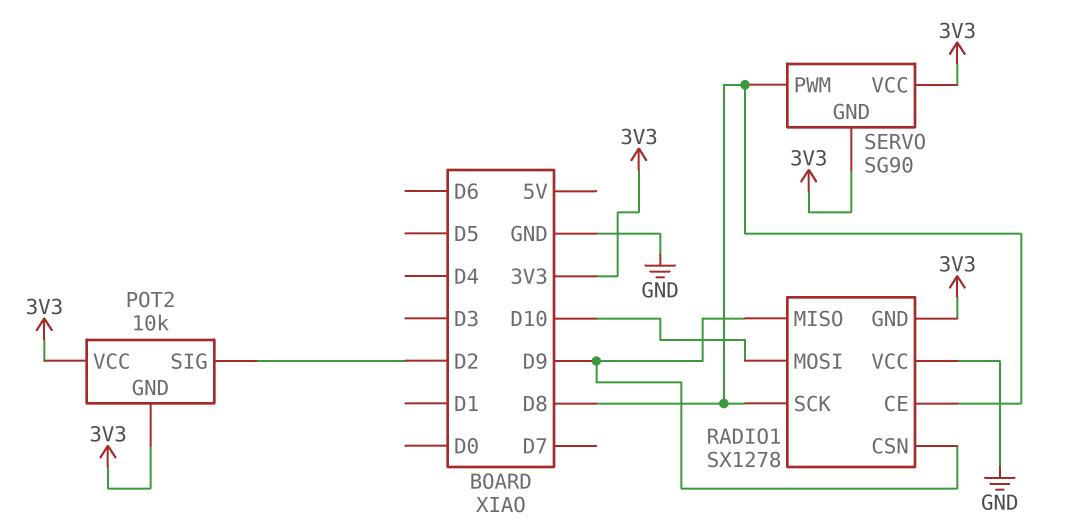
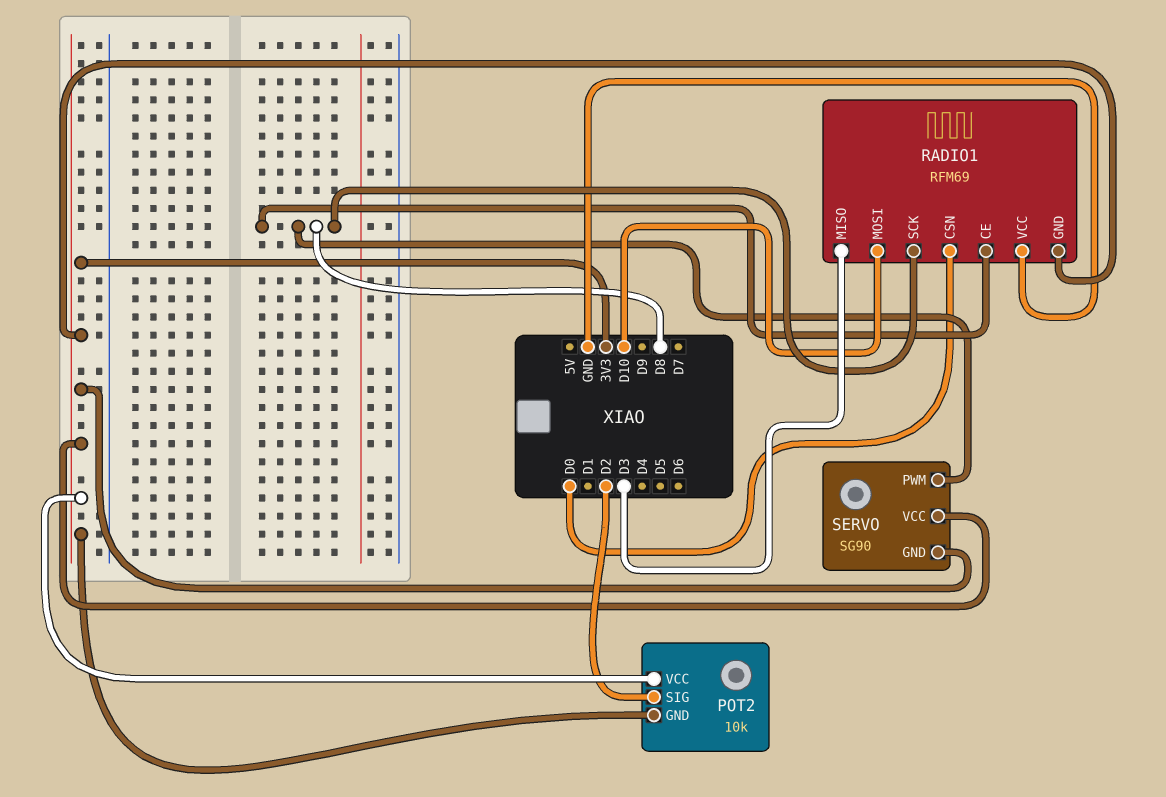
RADIO1: SX1278 -> RFM69
RADIO1 pin CSN: D9 -> D0
RADIO1 pin MISO: D9 -> D3

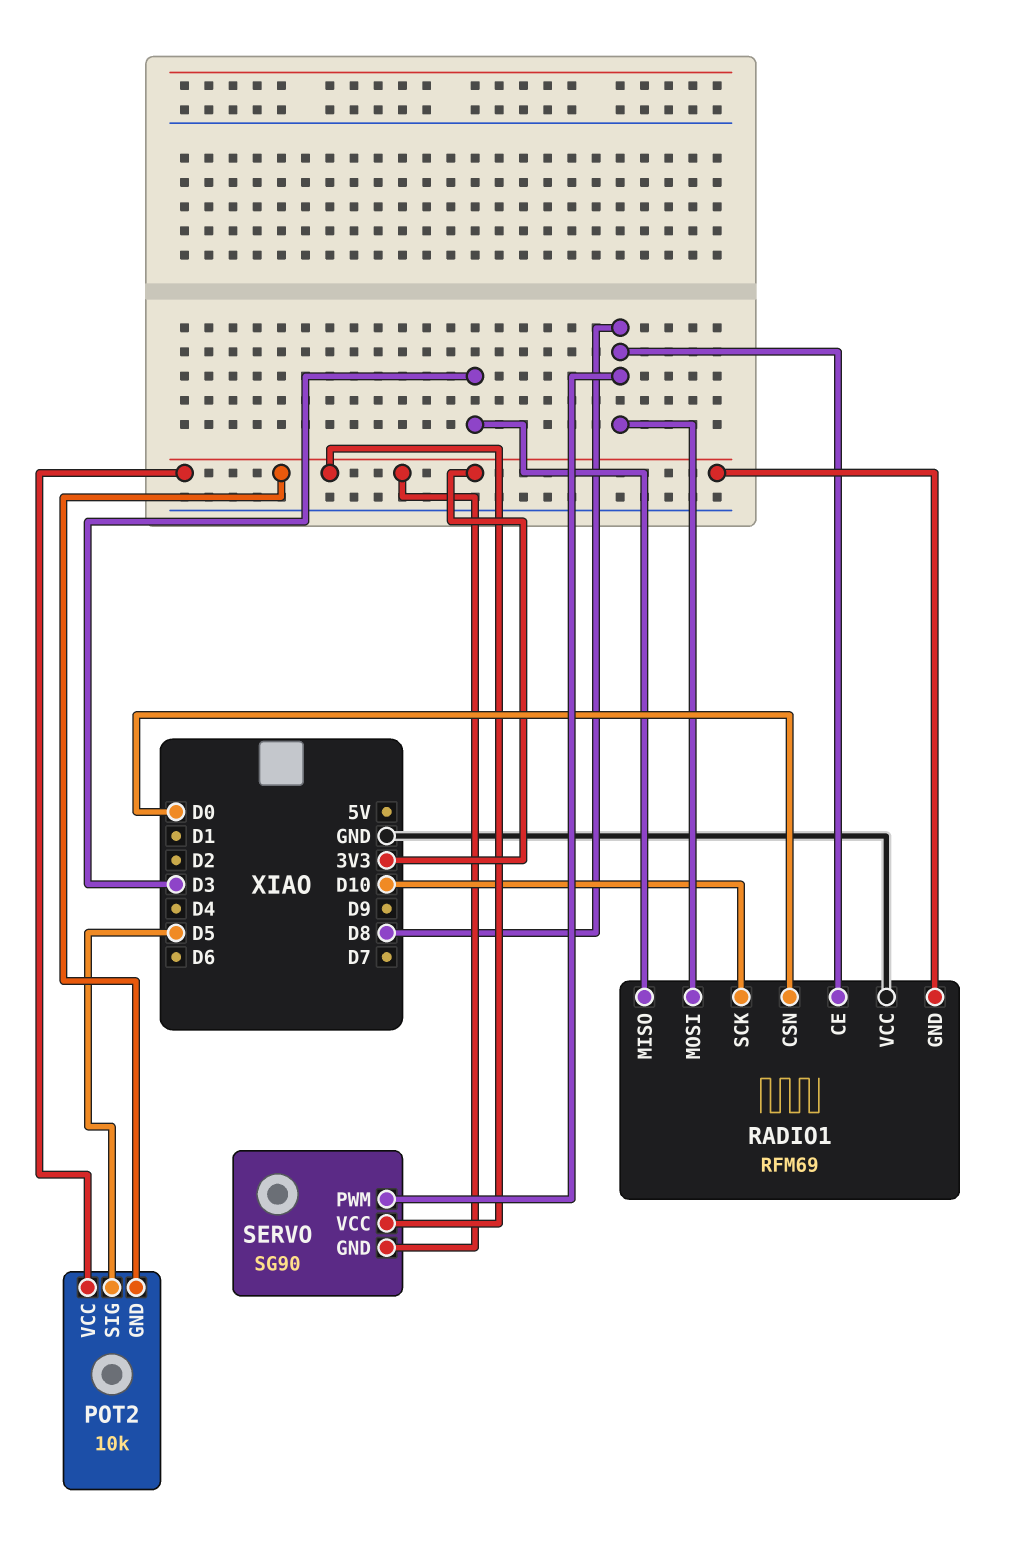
POT2 pin SIG: D2 -> D5
RADIO1 pin MOSI: D10 -> D8
RADIO1 pin SCK: D8 -> D10

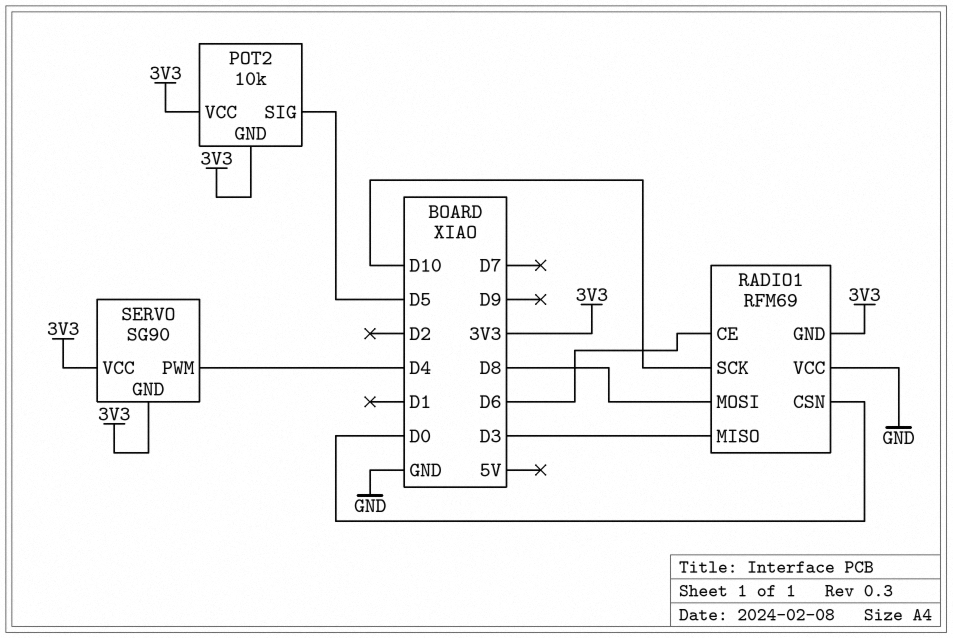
RADIO1 pin CE: D8 -> D6
SERVO pin PWM: D8 -> D4

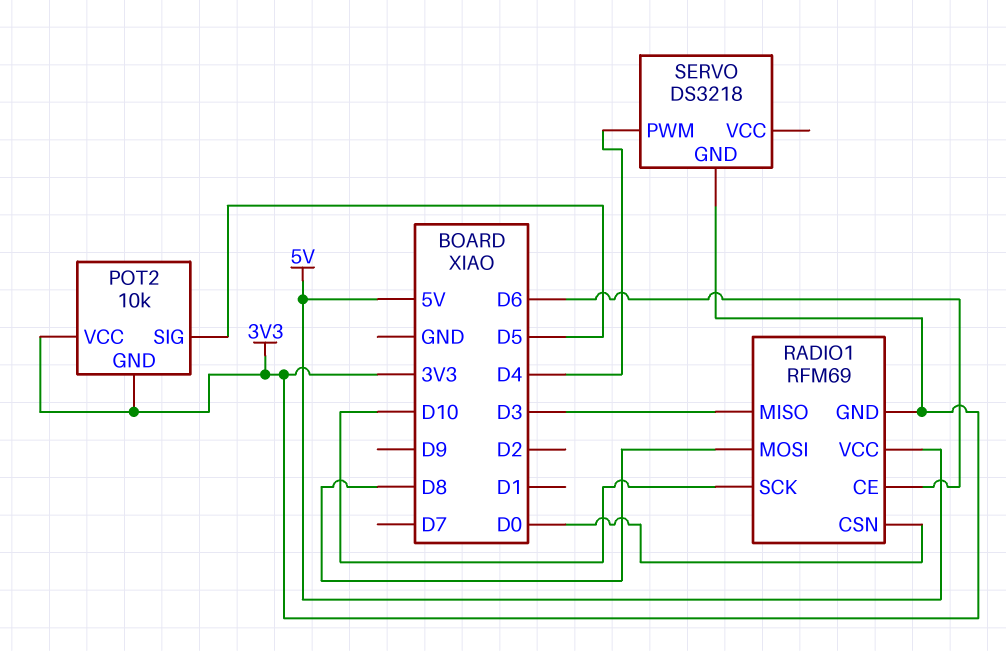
RADIO1 pin VCC: GND -> 5V
SERVO: SG90 -> DS3218
SERVO pin VCC: 3V3 -> none

